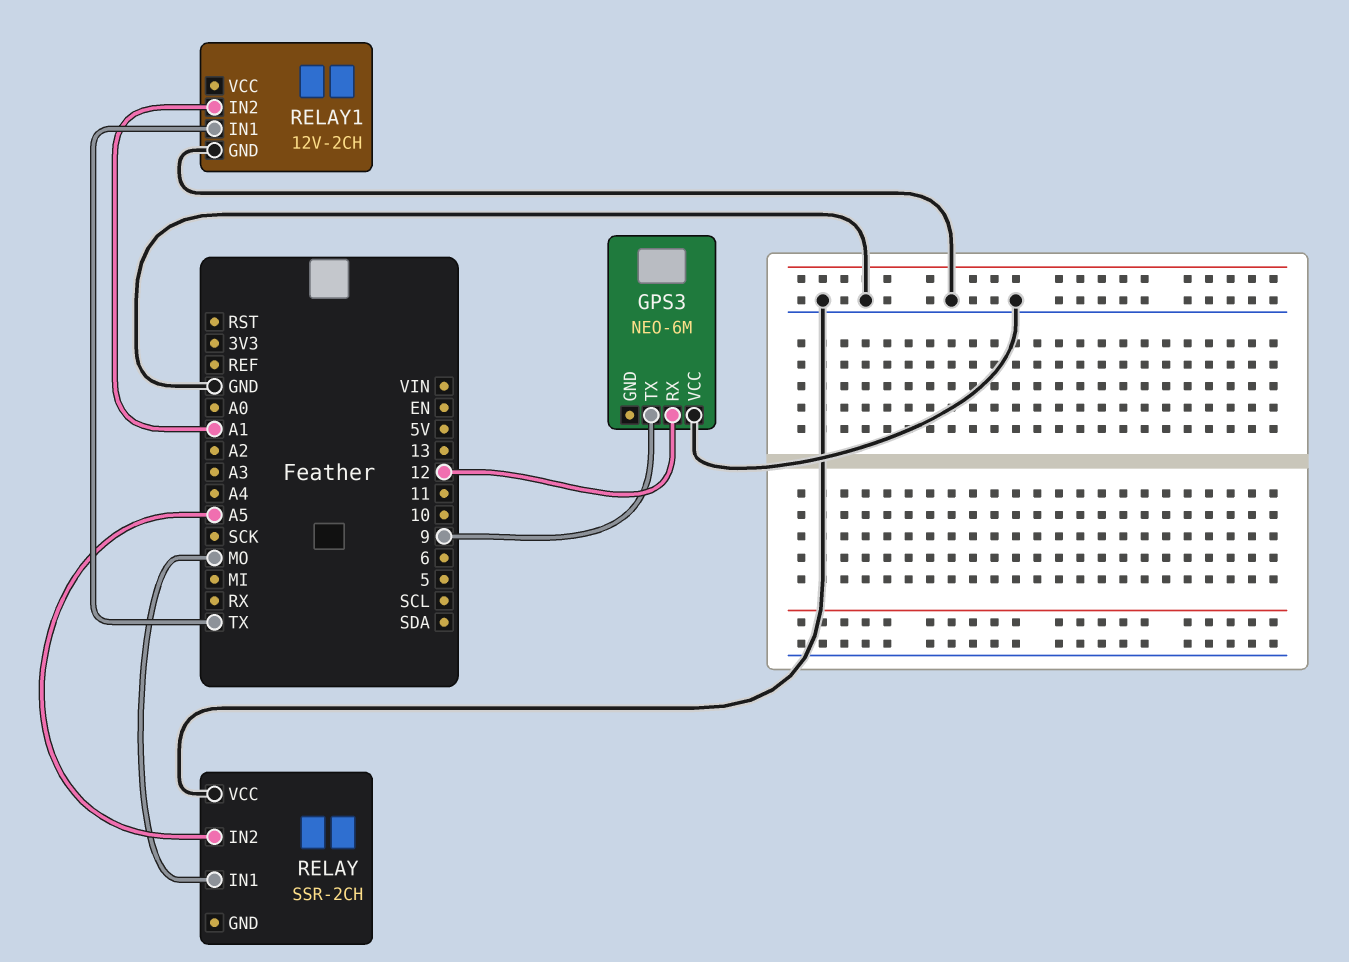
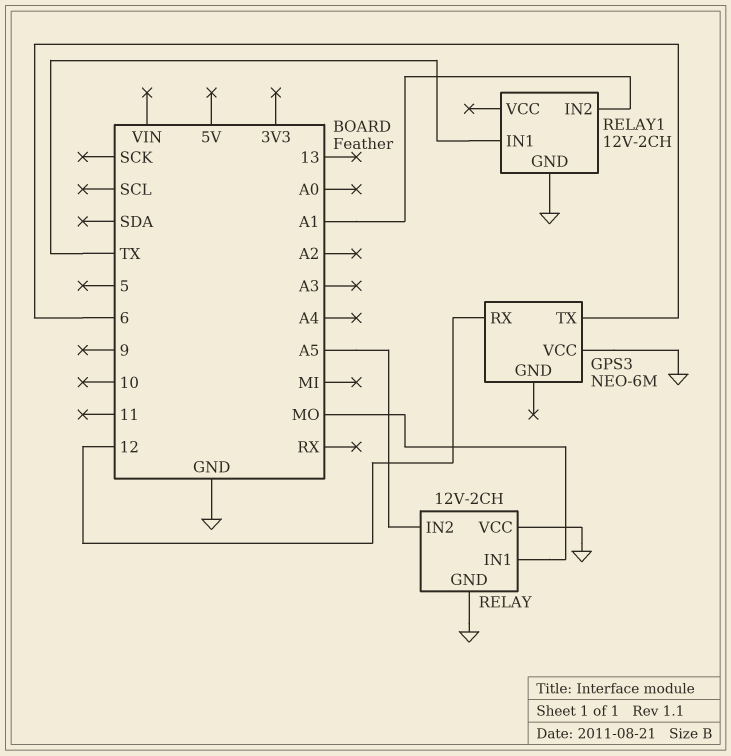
GPS3 pin TX: 9 -> 6
RELAY: SSR-2CH -> 12V-2CH
RELAY pin GND: none -> GND

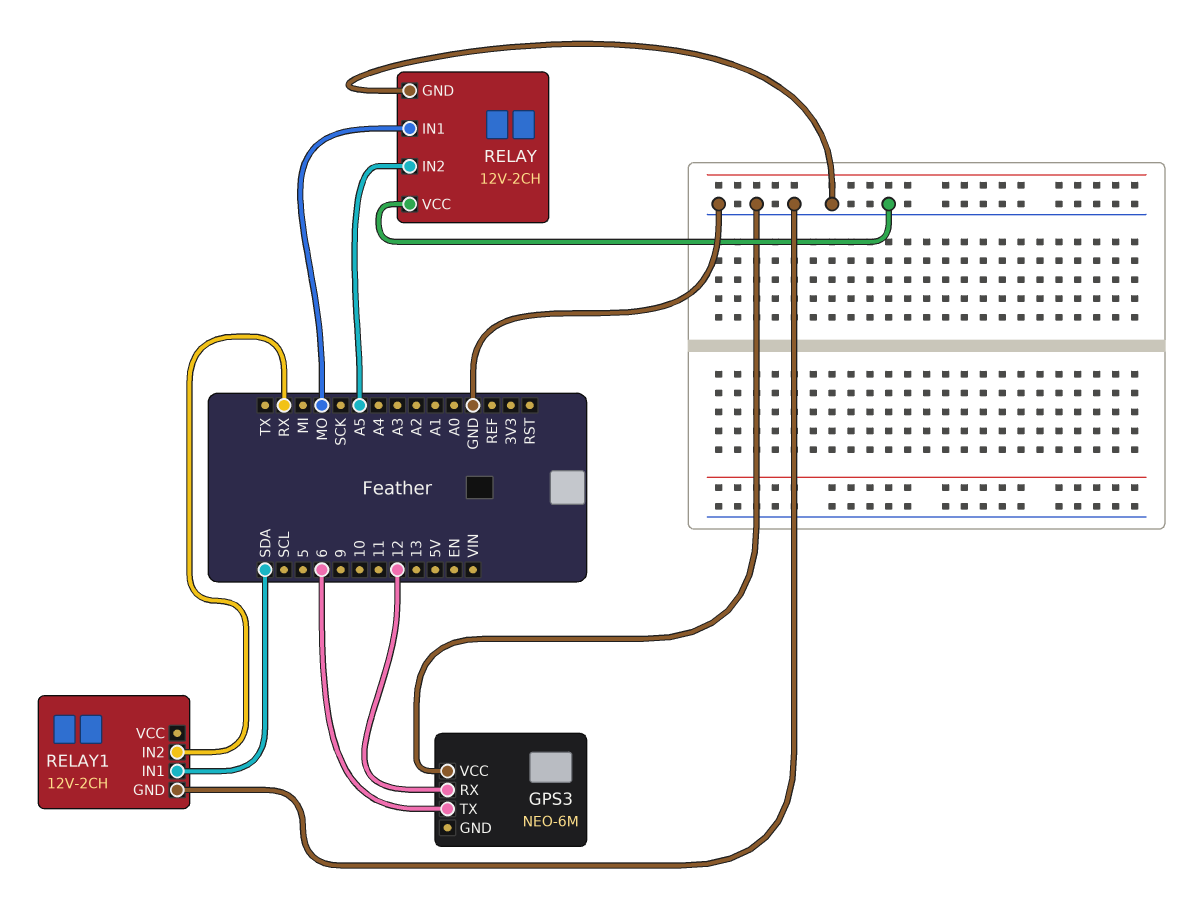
RELAY1 pin IN1: TX -> SDA
RELAY1 pin IN2: A1 -> RX

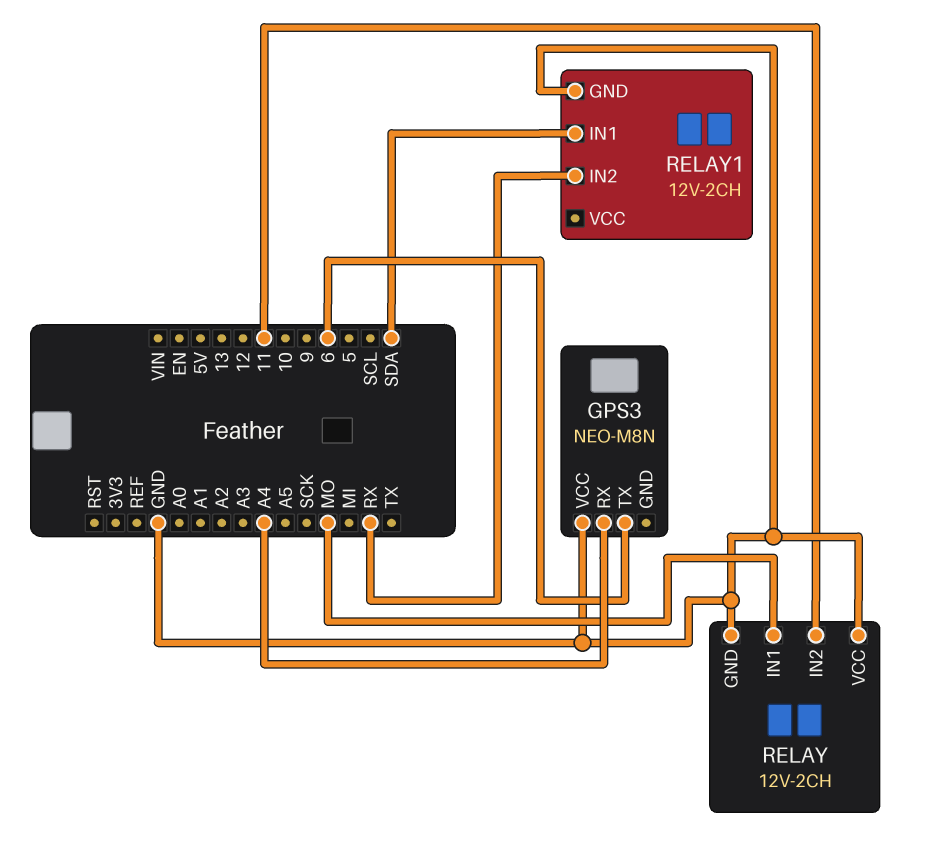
GPS3: NEO-6M -> NEO-M8N
GPS3 pin RX: 12 -> A4
RELAY pin IN2: A5 -> 11

